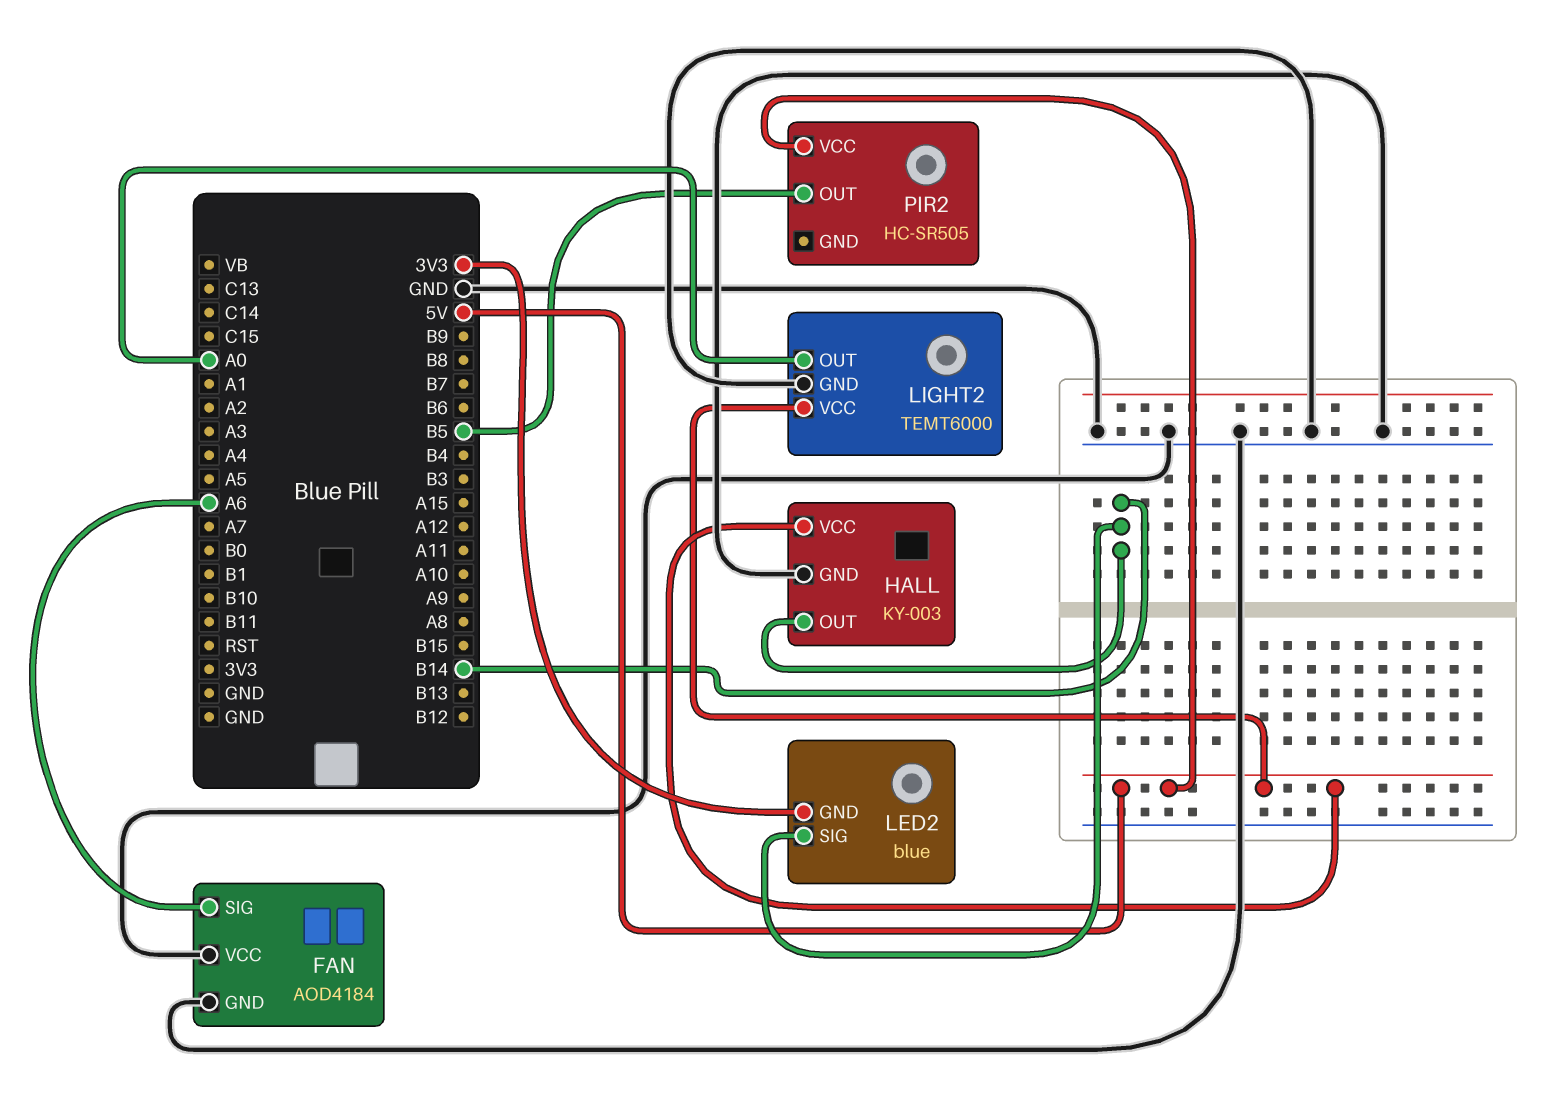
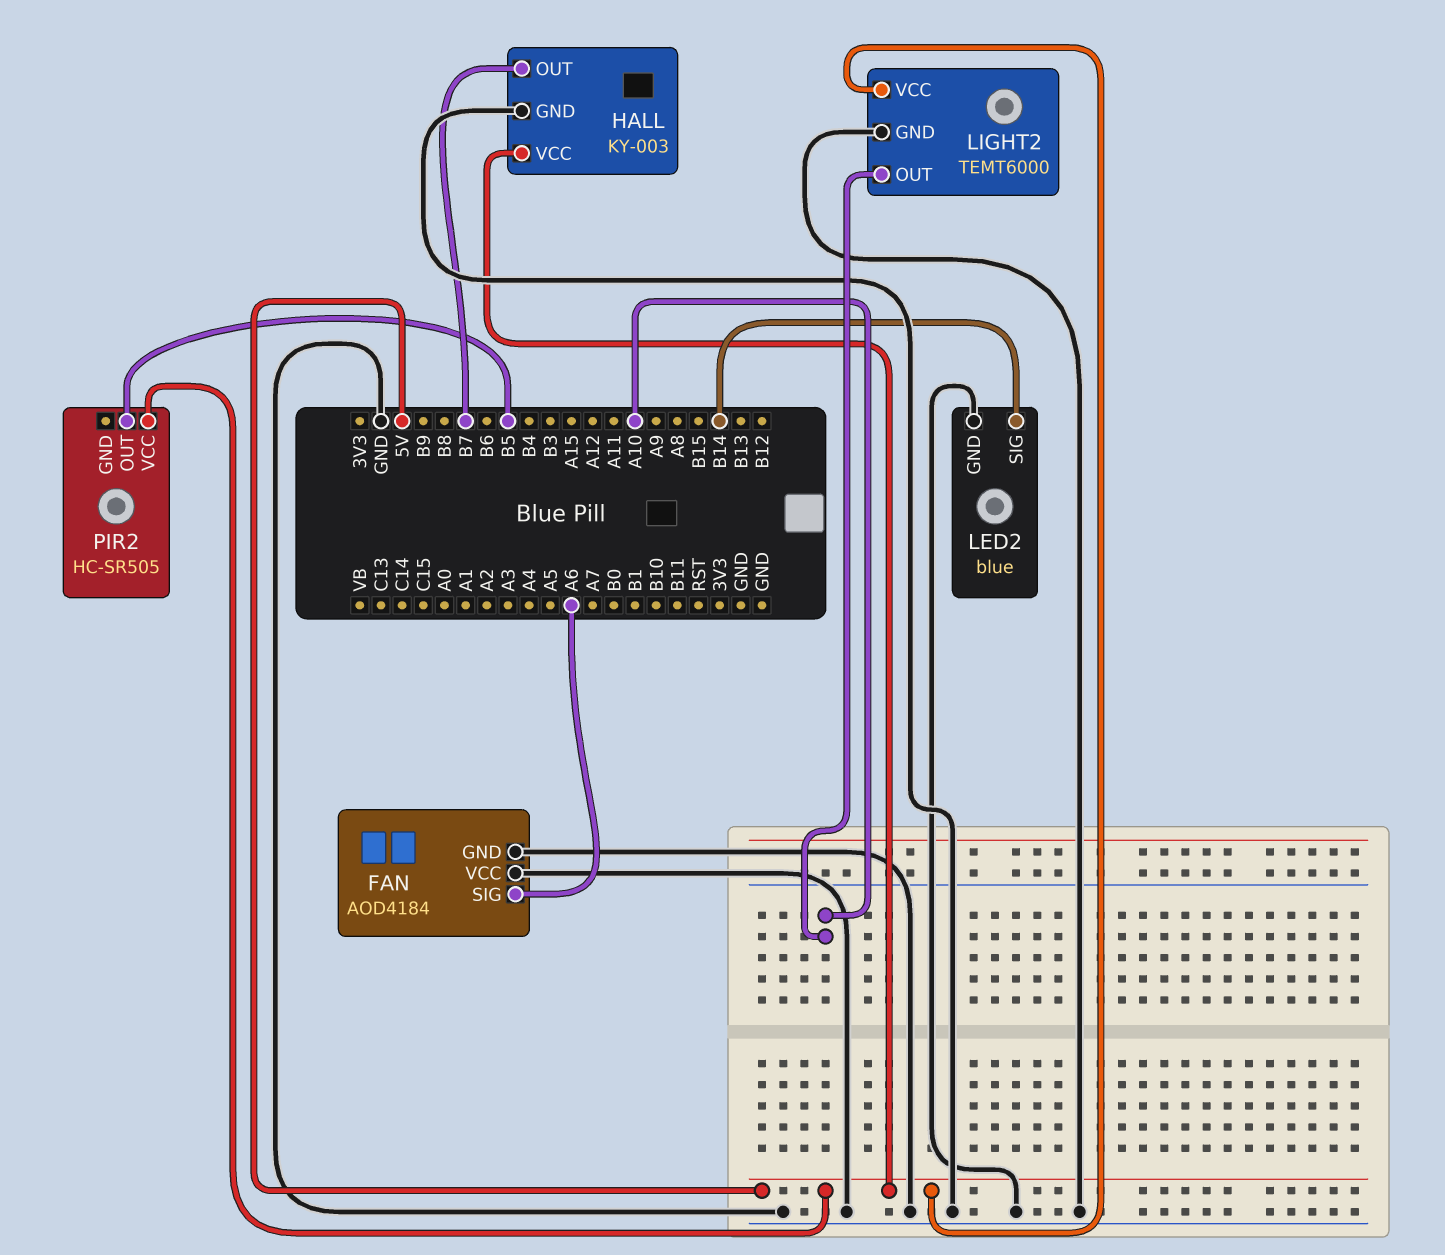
HALL pin OUT: B14 -> B7
LED2 pin GND: 3V3 -> GND
LIGHT2 pin OUT: A0 -> A10

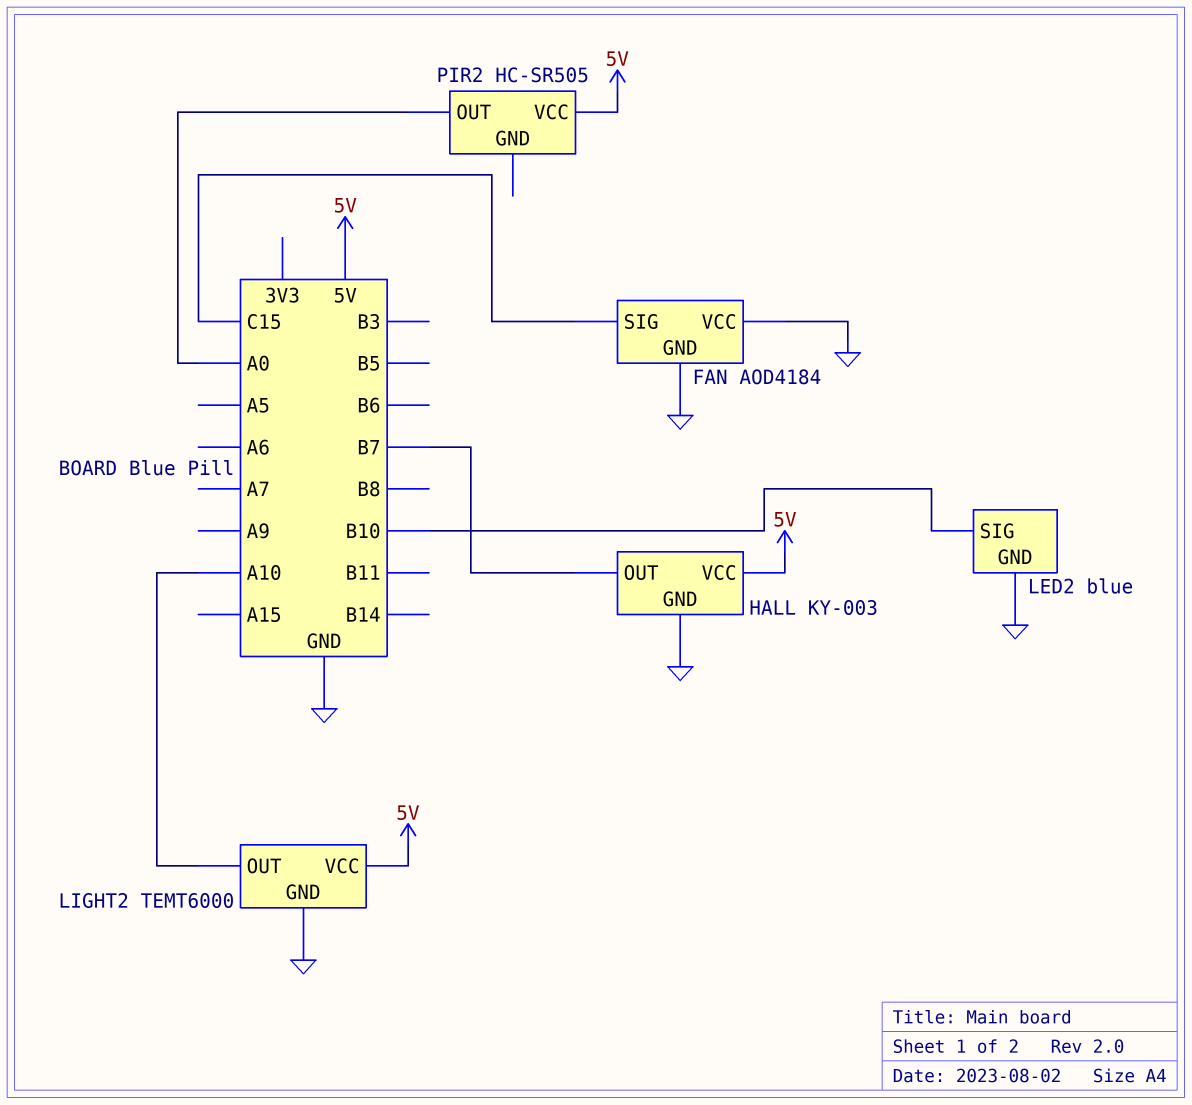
FAN pin SIG: A6 -> C15
LED2 pin SIG: B14 -> B10
PIR2 pin OUT: B5 -> A0

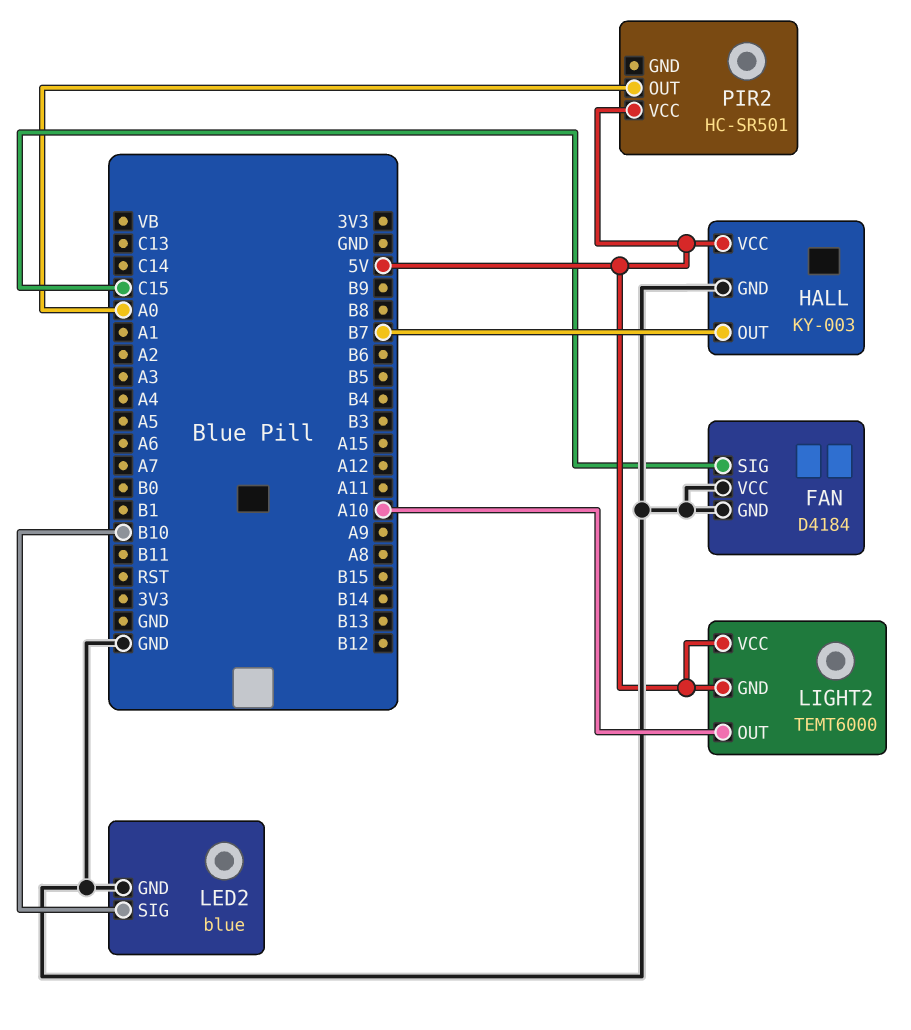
FAN: AOD4184 -> D4184
LIGHT2 pin GND: GND -> 5V
PIR2: HC-SR505 -> HC-SR501

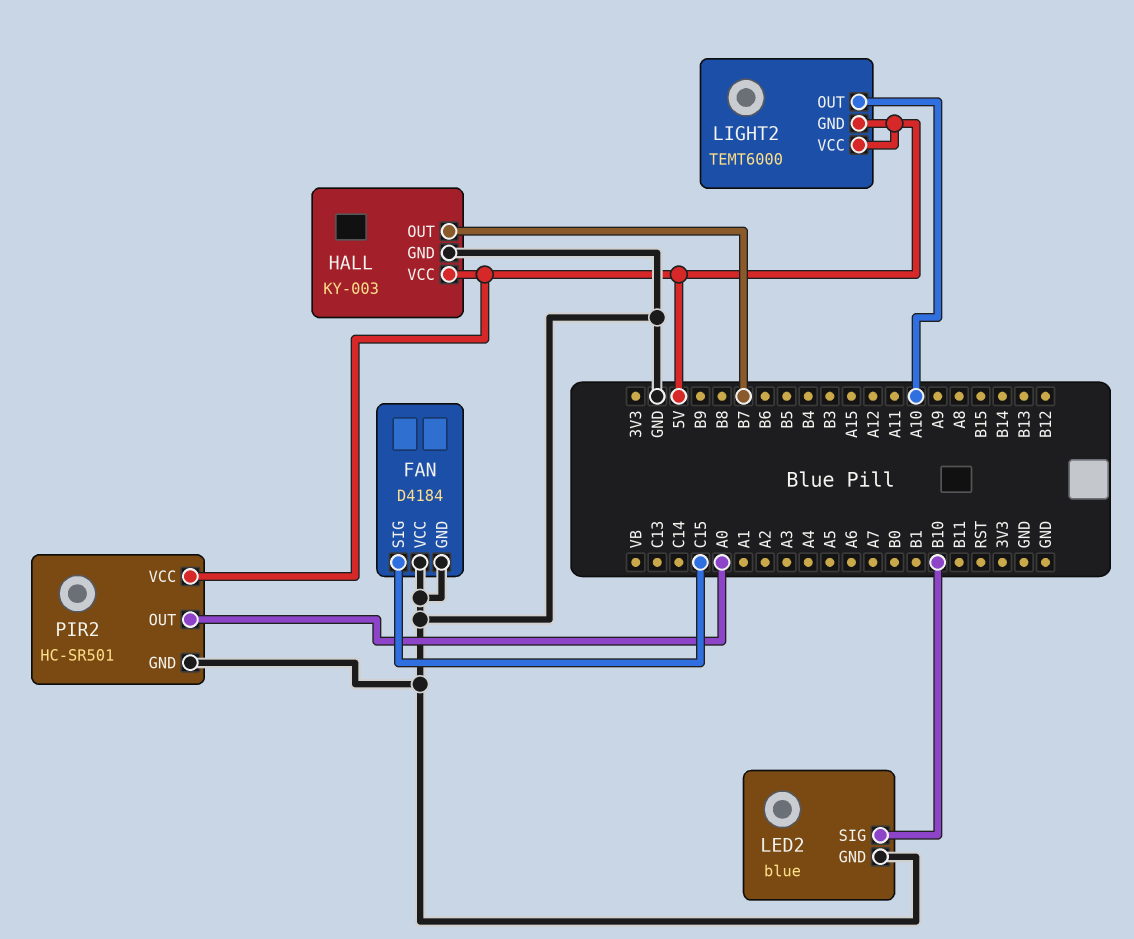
PIR2 pin GND: none -> GND

